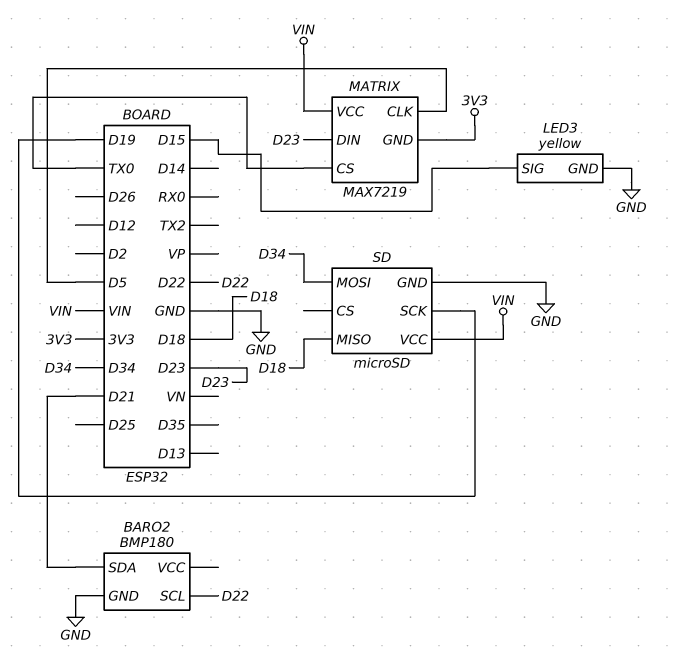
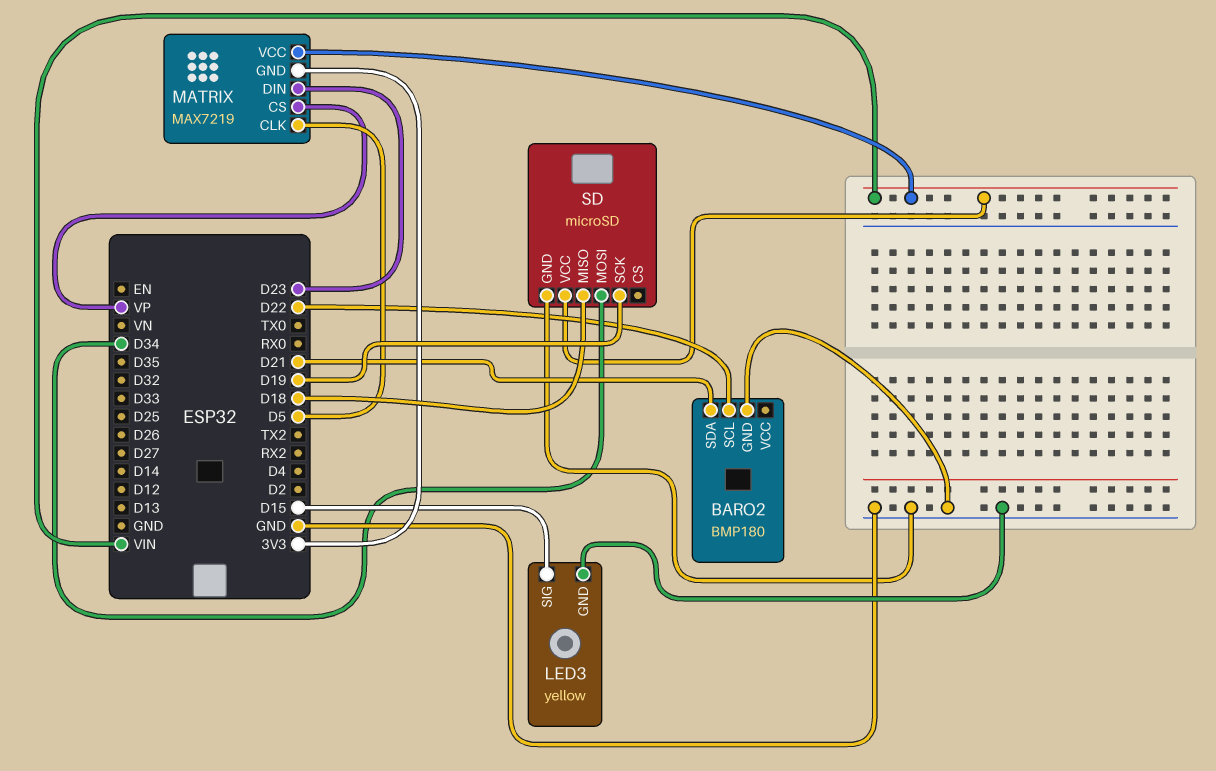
MATRIX pin CS: TX0 -> VP

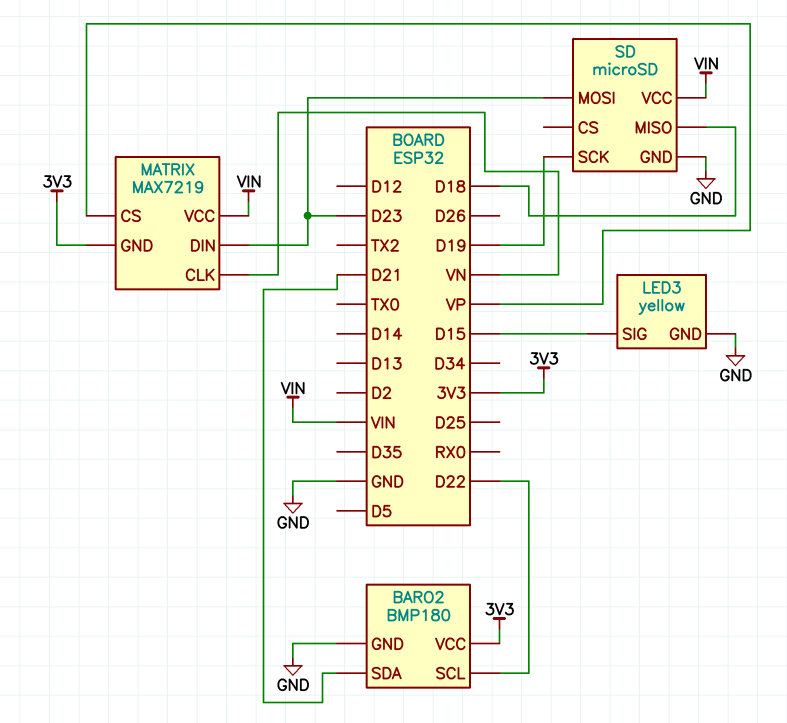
BARO2 pin VCC: none -> 3V3
MATRIX pin CLK: D5 -> VN
SD pin MOSI: D34 -> D23

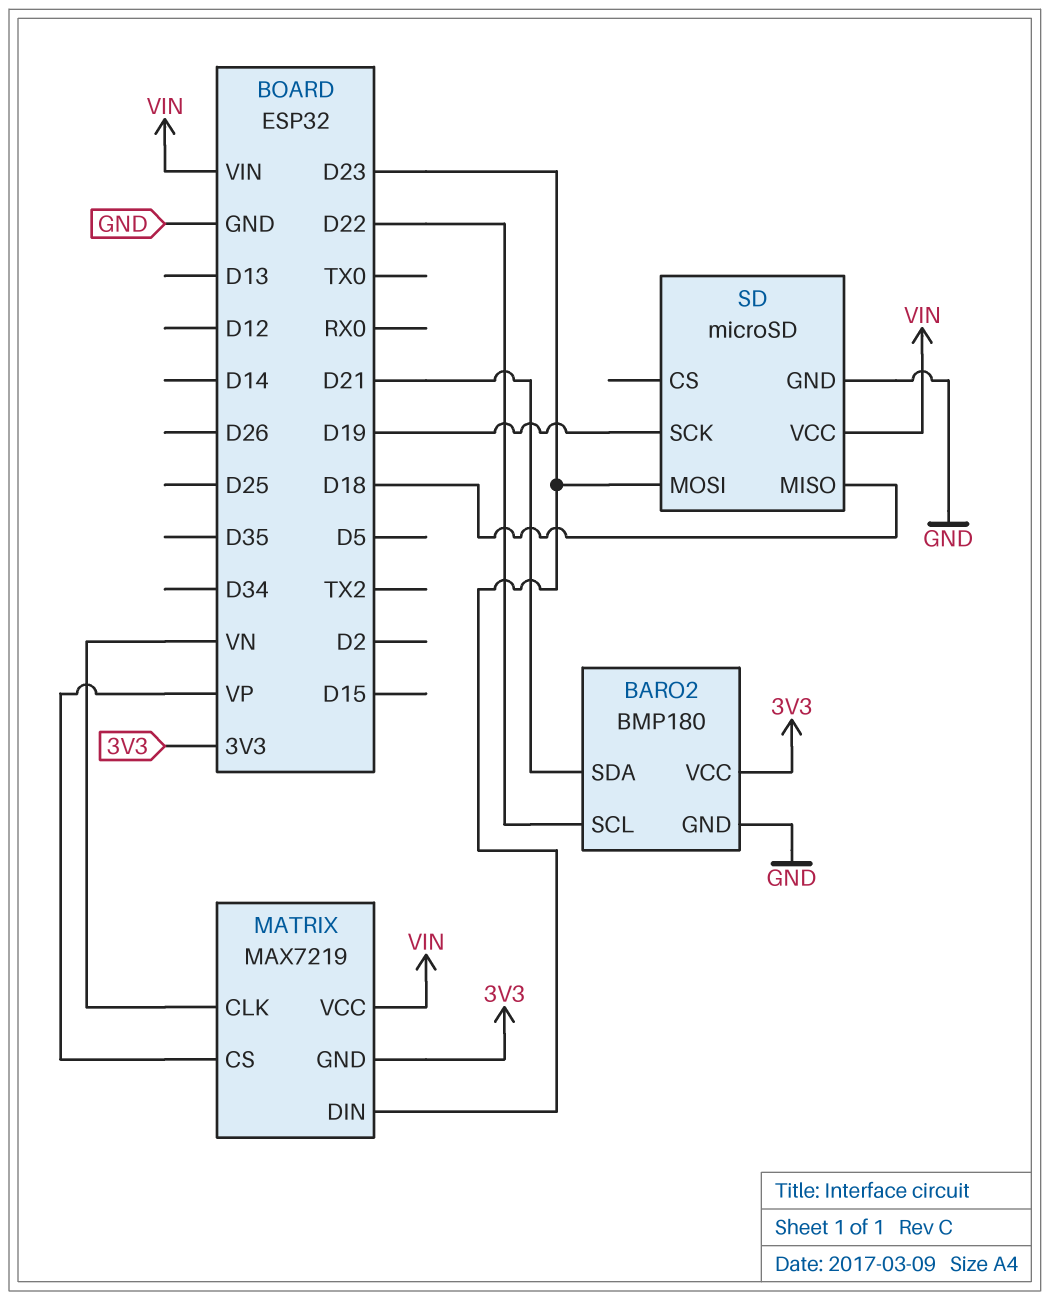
LED3: yellow -> none
LED3 pin GND: GND -> none
LED3 pin SIG: D15 -> none

